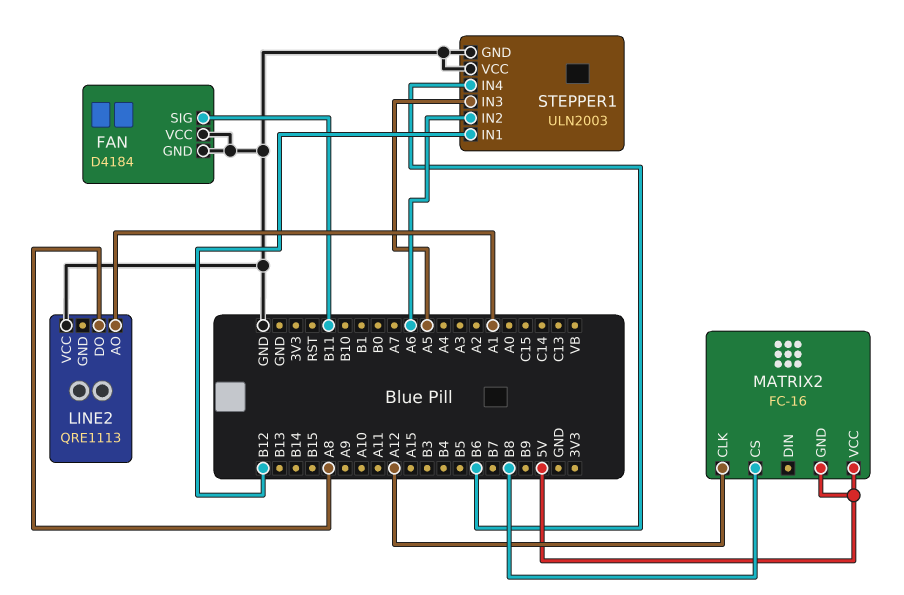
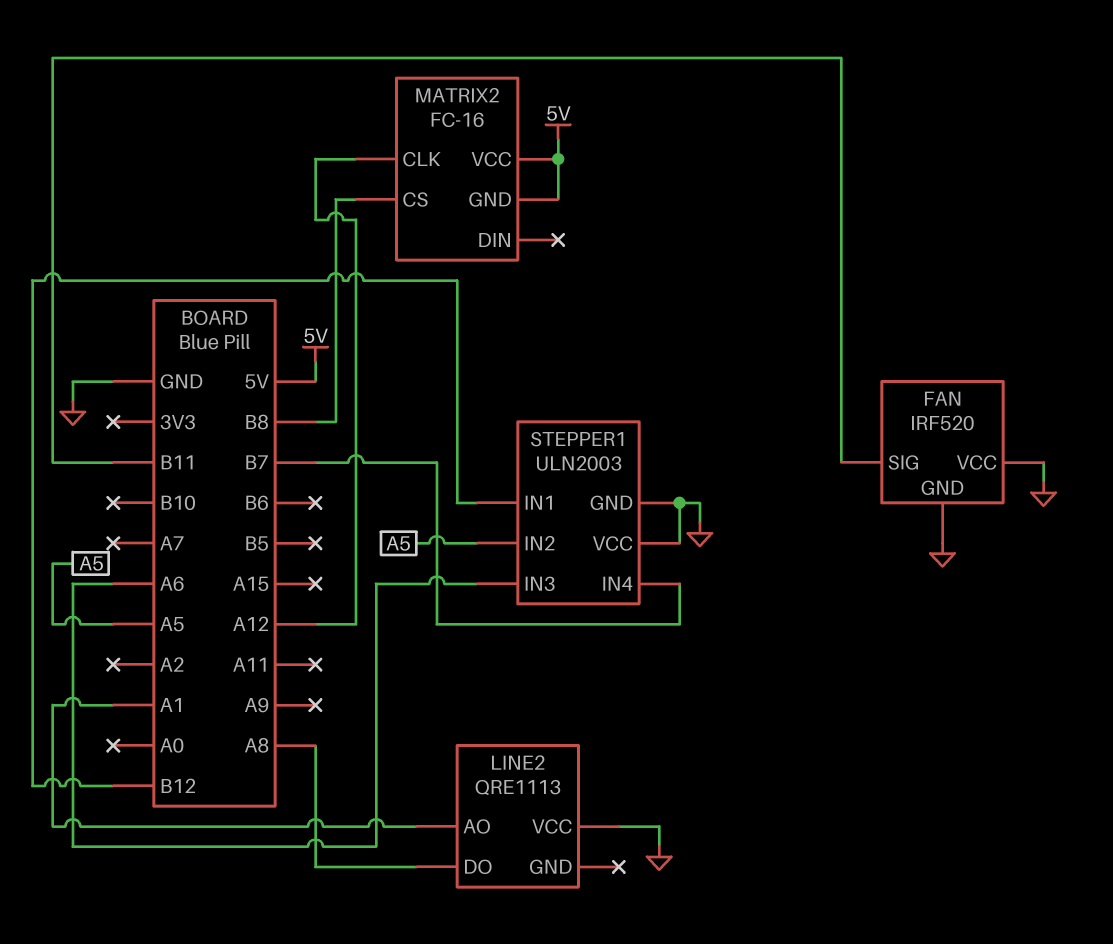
FAN: D4184 -> IRF520
STEPPER1 pin IN2: A6 -> A5
STEPPER1 pin IN3: A5 -> A6
STEPPER1 pin IN4: B6 -> B7

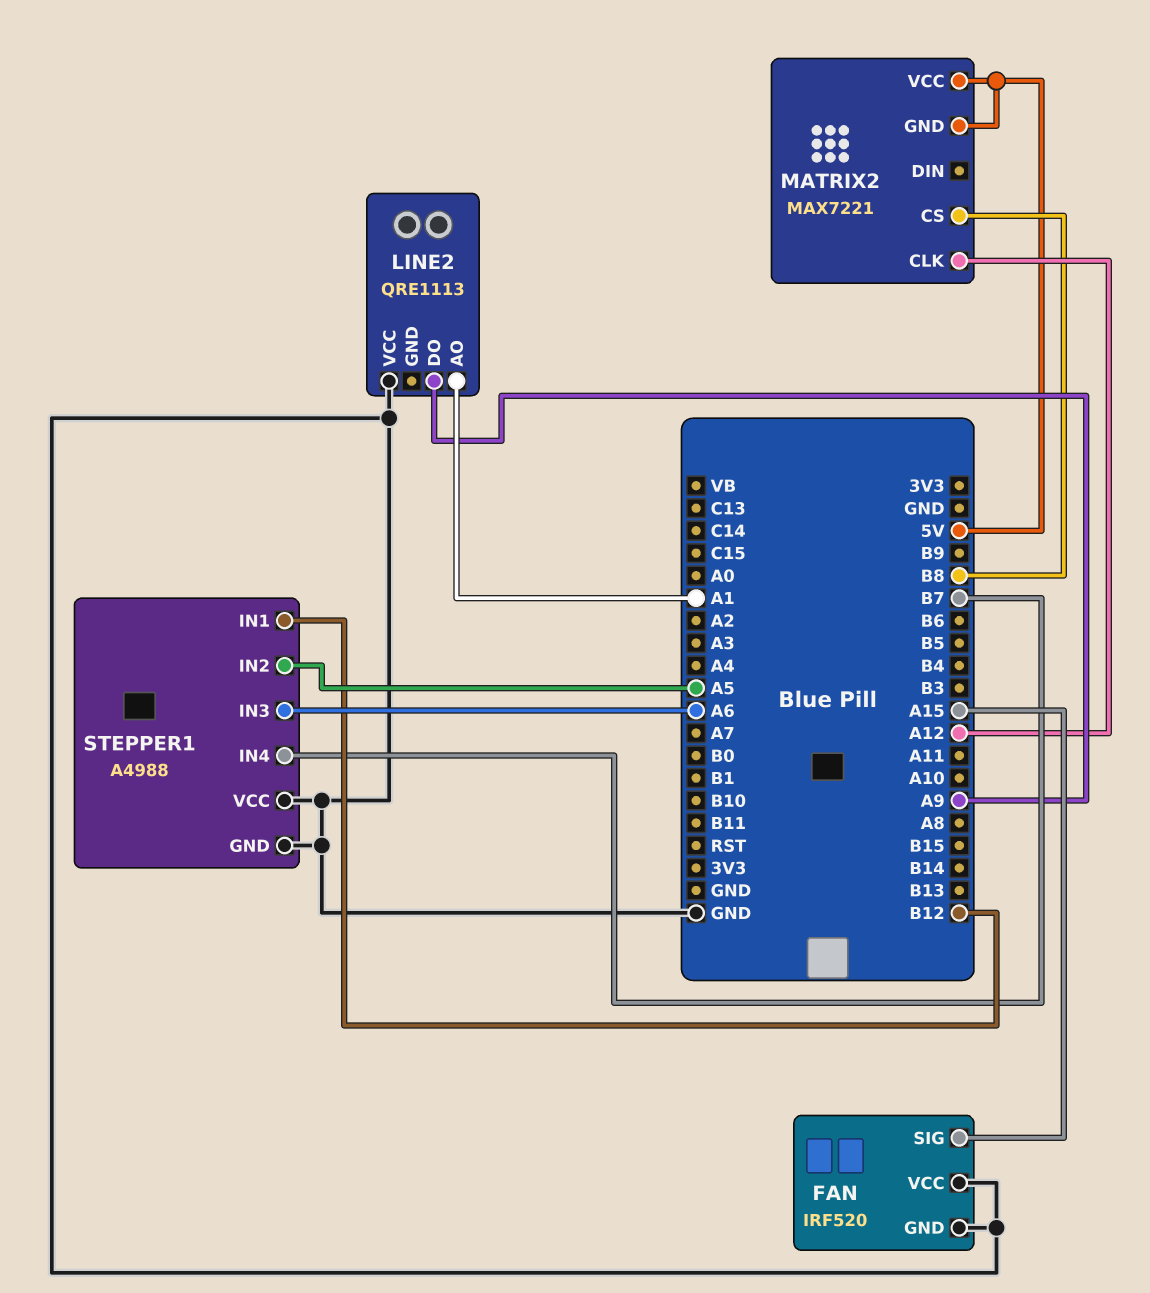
FAN pin SIG: B11 -> A15
LINE2 pin DO: A8 -> A9
MATRIX2: FC-16 -> MAX7221
STEPPER1: ULN2003 -> A4988

